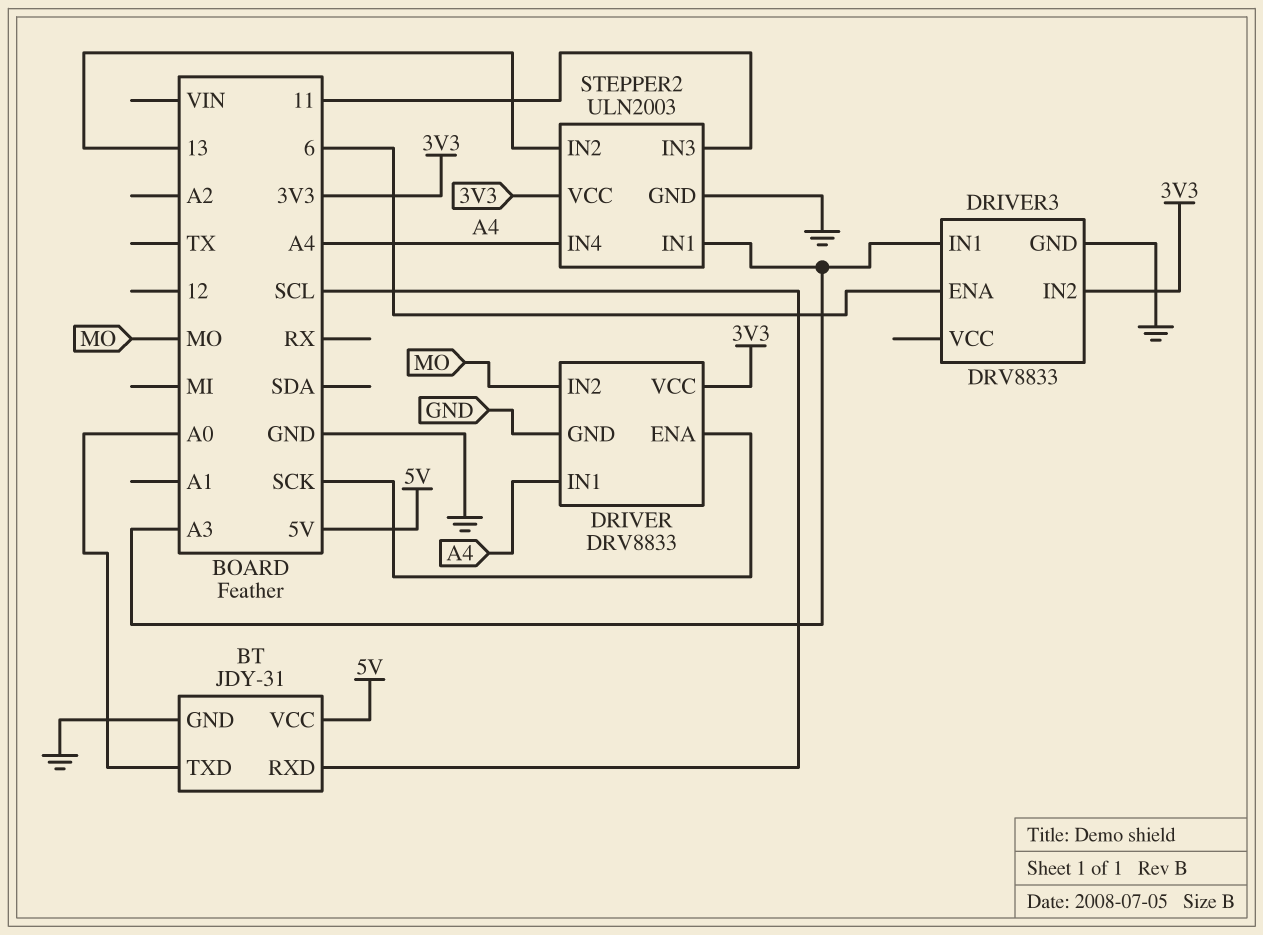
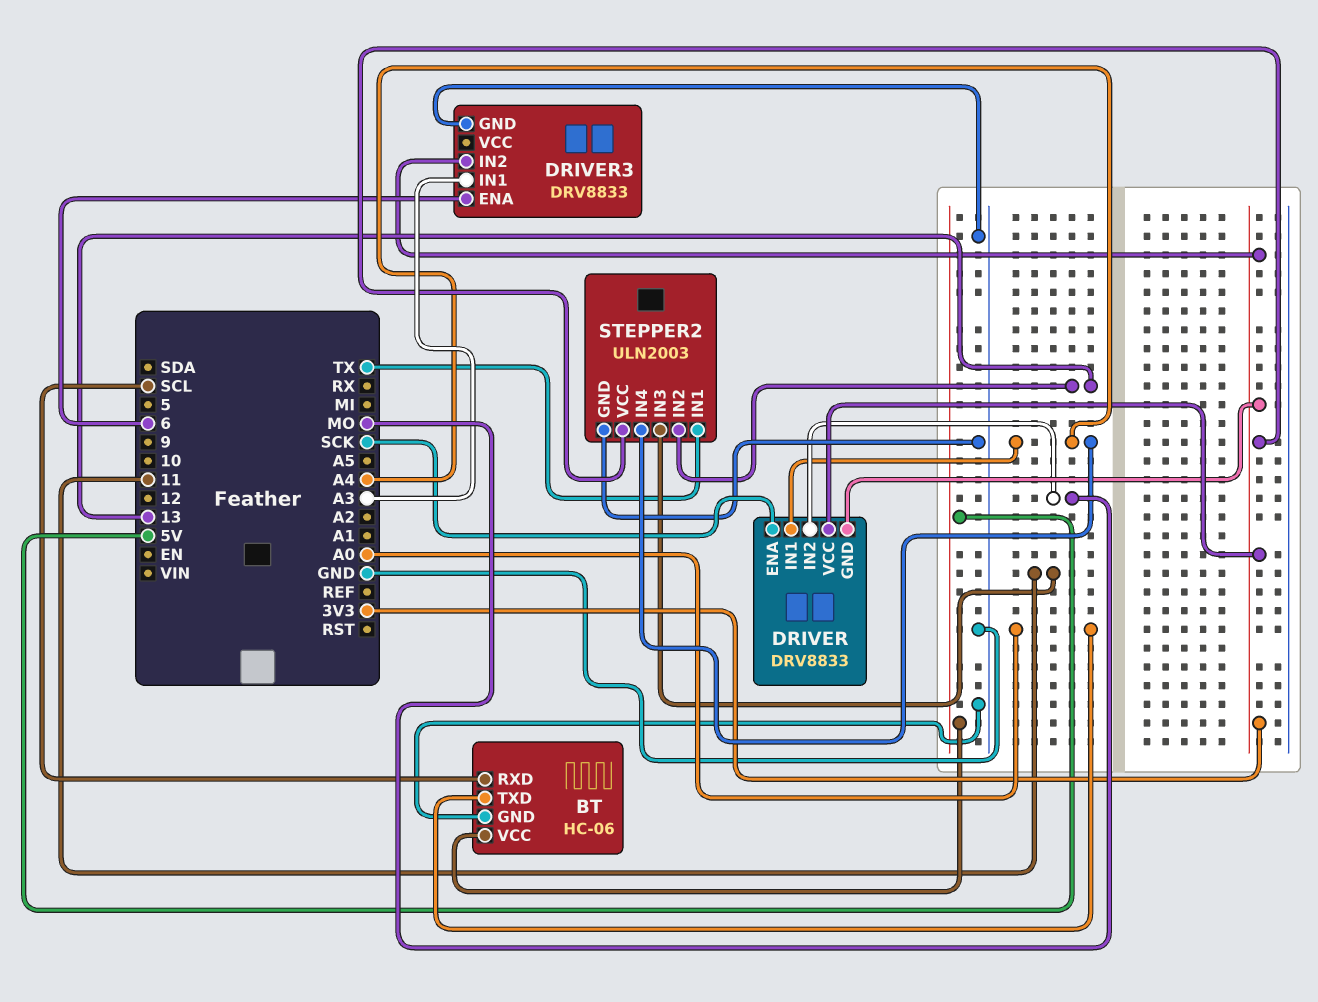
BT: JDY-31 -> HC-06
DRIVER pin GND: GND -> 3V3
STEPPER2 pin IN1: A3 -> TX

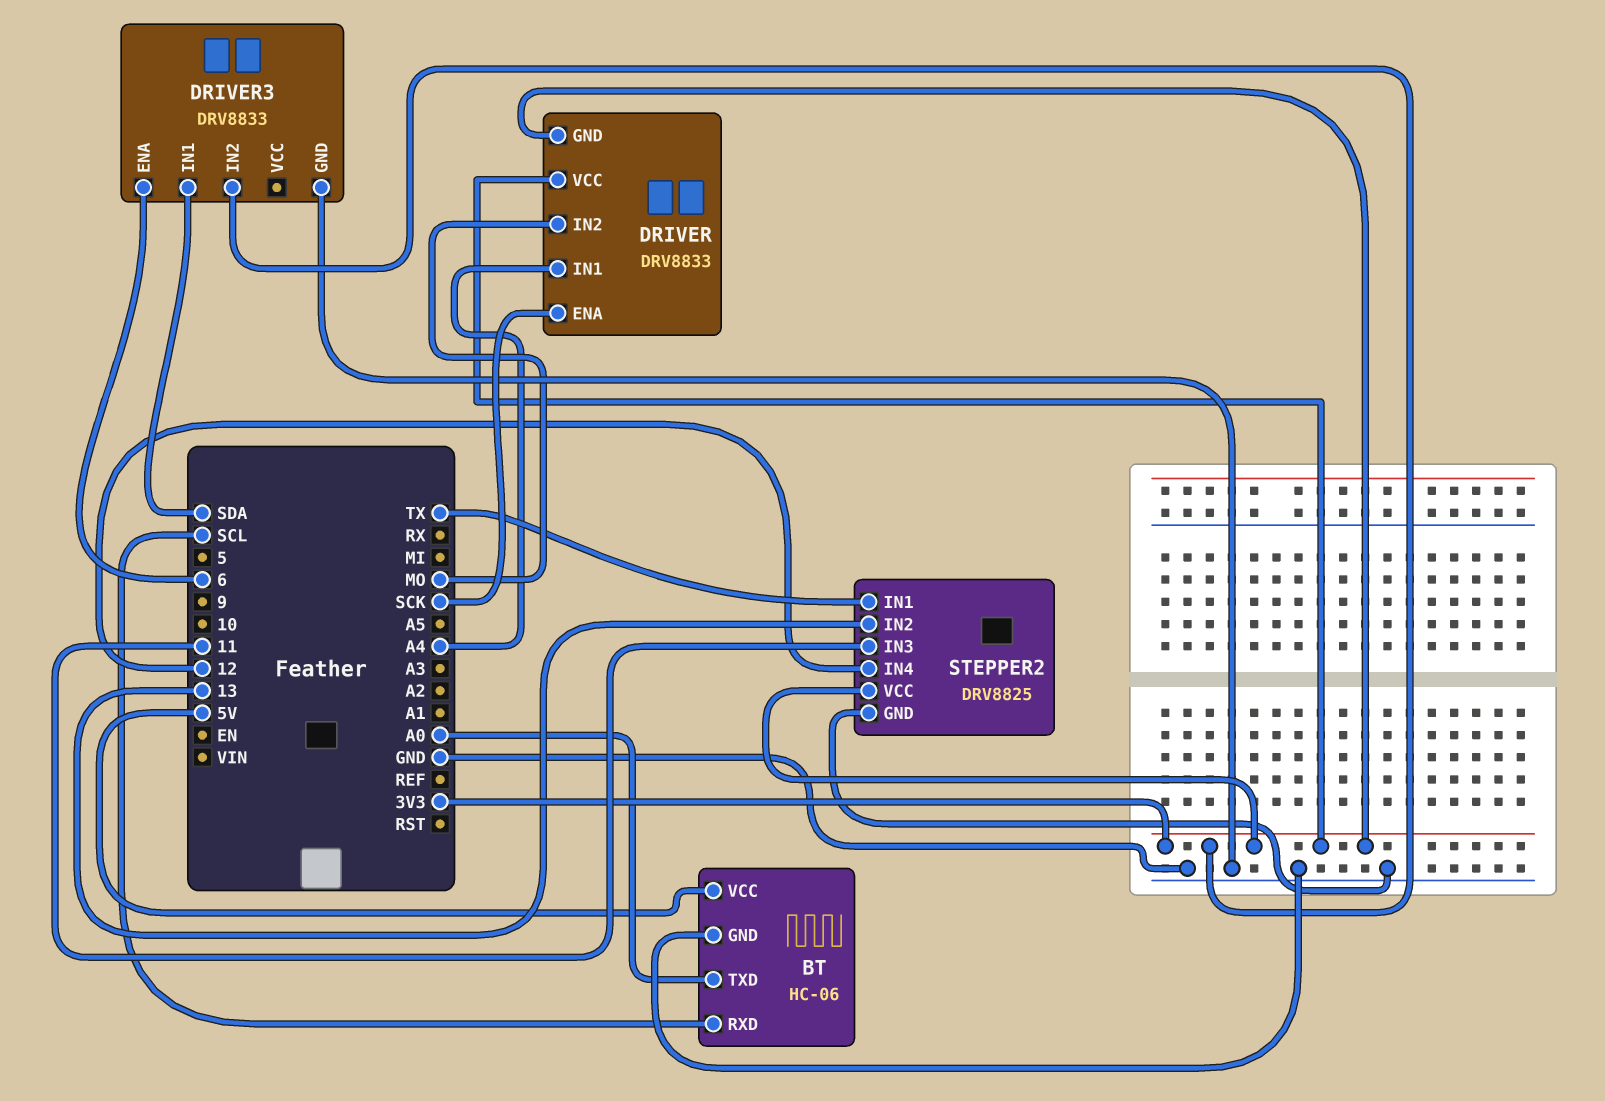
DRIVER3 pin IN1: A3 -> SDA
STEPPER2: ULN2003 -> DRV8825
STEPPER2 pin IN4: A4 -> 12

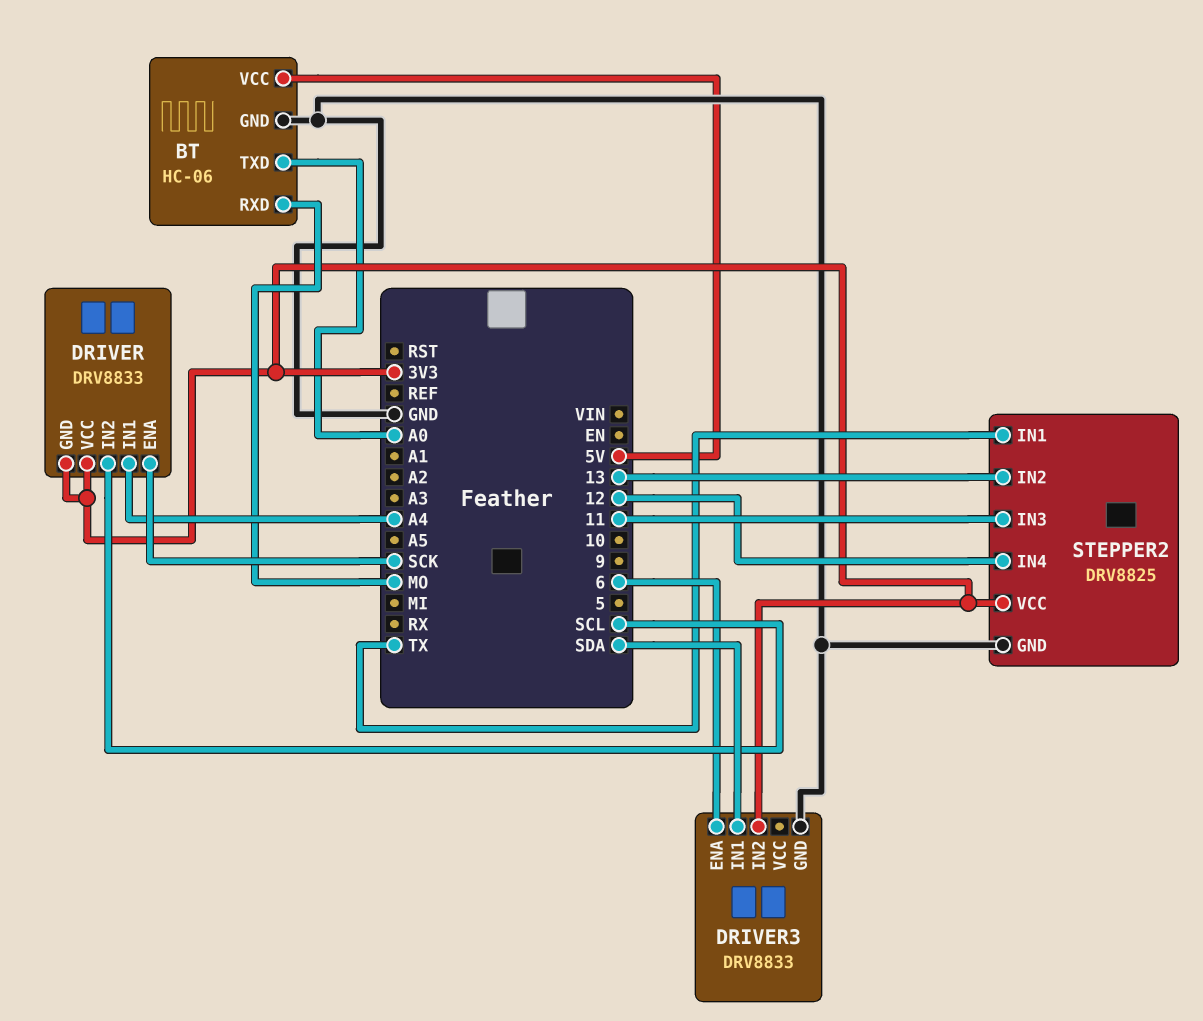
BT pin RXD: SCL -> MO
DRIVER pin IN2: MO -> SCL

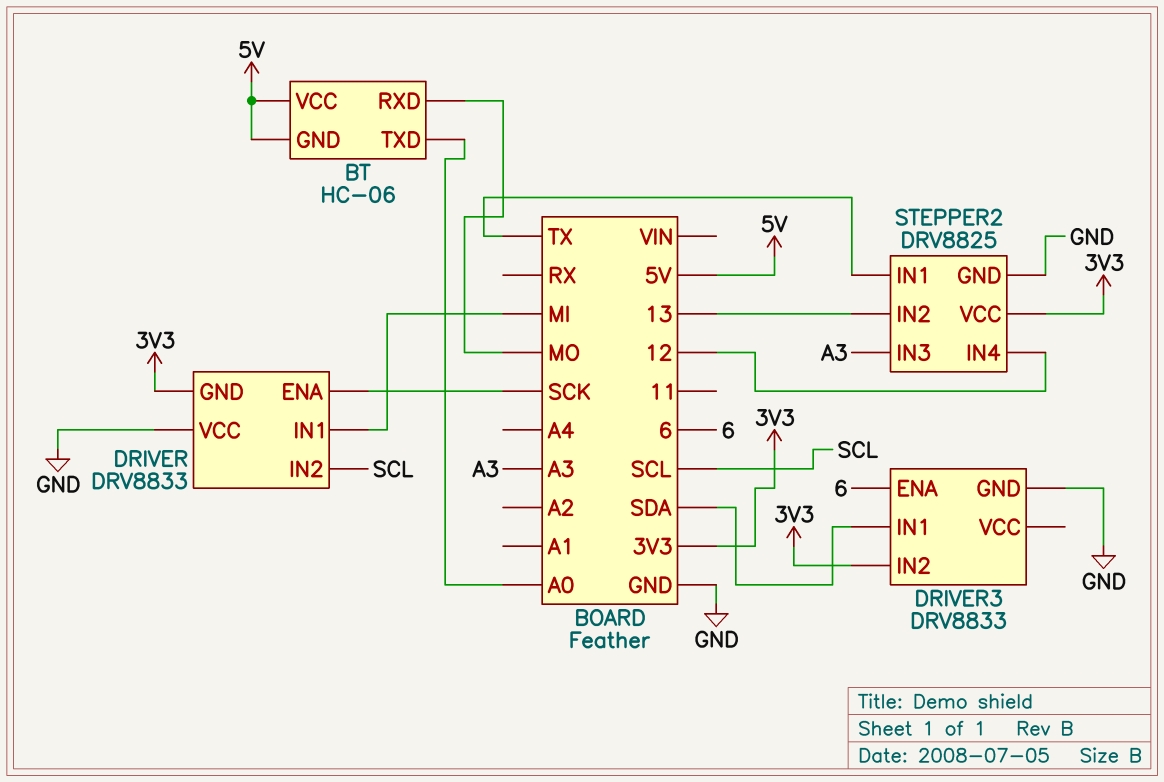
BT pin GND: GND -> 5V
DRIVER pin IN1: A4 -> MI
DRIVER pin VCC: 3V3 -> GND
STEPPER2 pin IN3: 11 -> A3

